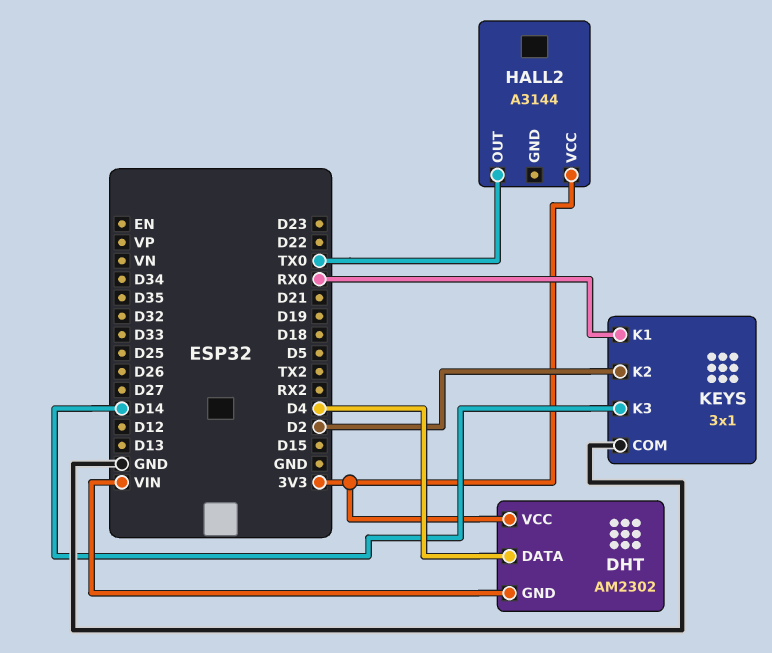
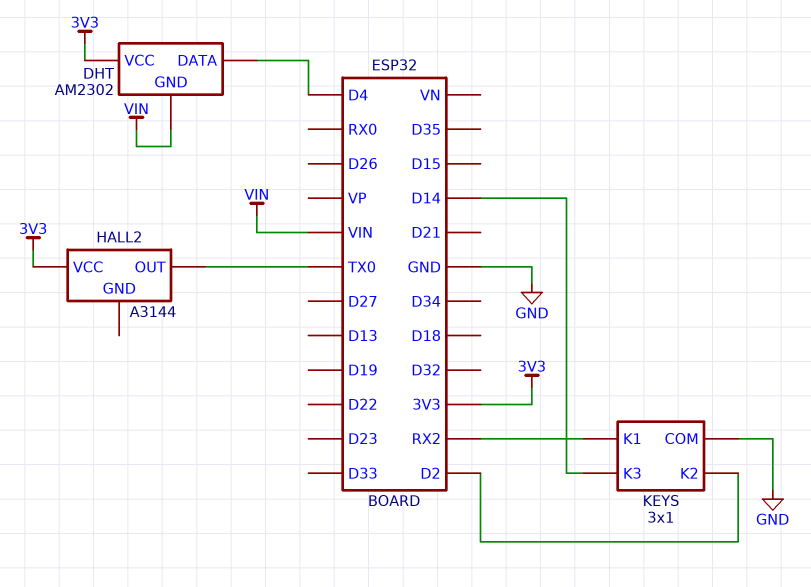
KEYS pin K1: RX0 -> RX2

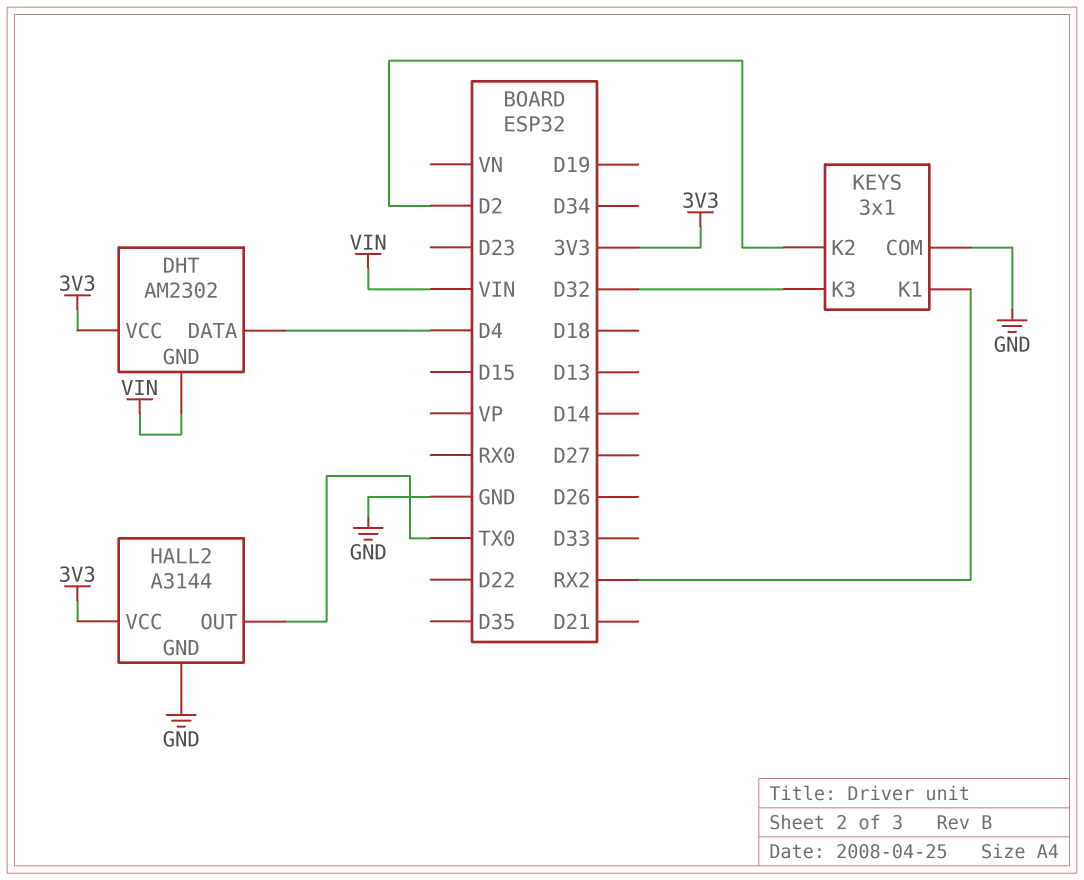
HALL2 pin GND: none -> GND
KEYS pin K3: D14 -> D32

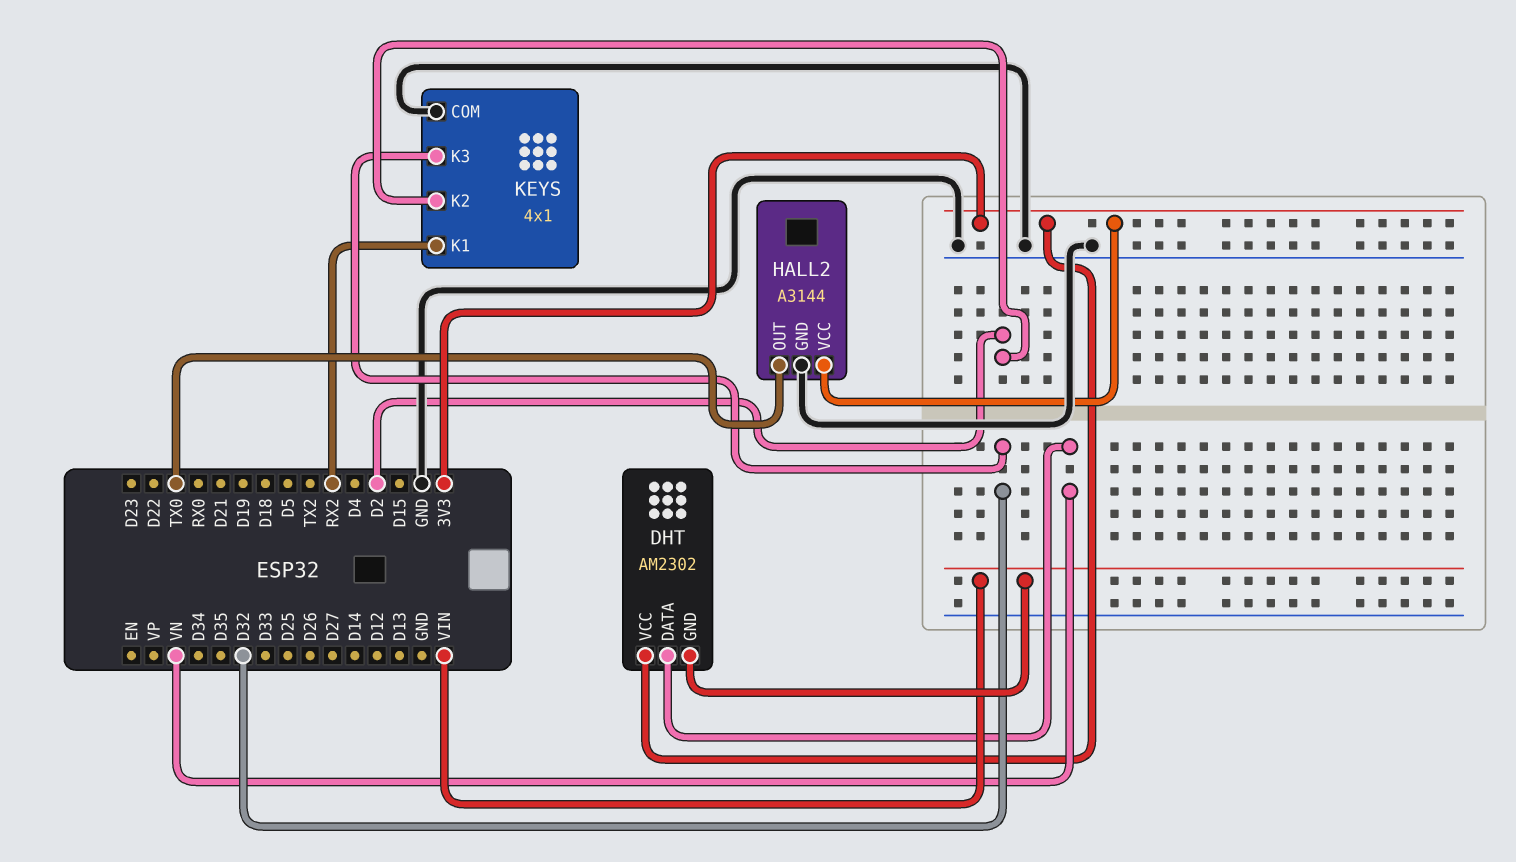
DHT pin DATA: D4 -> VN
KEYS: 3x1 -> 4x1

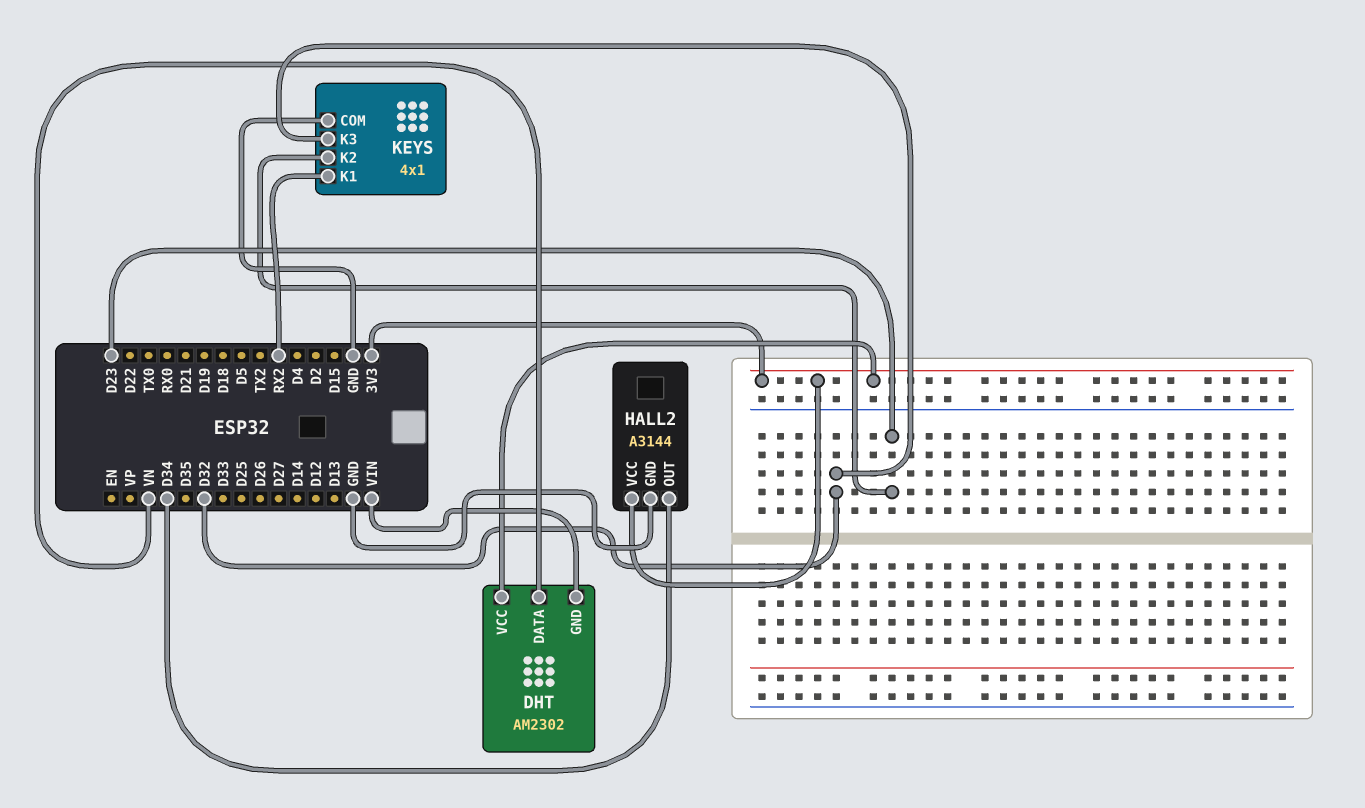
HALL2 pin OUT: TX0 -> D34
KEYS pin K2: D2 -> D23

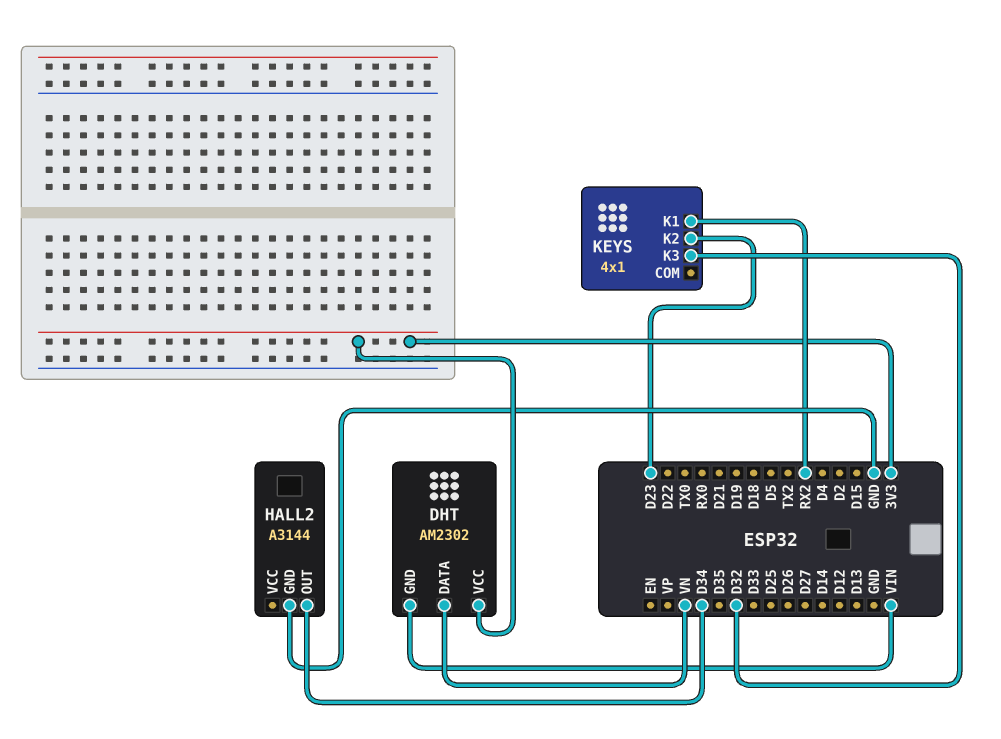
HALL2 pin VCC: 3V3 -> none
KEYS pin COM: GND -> none

